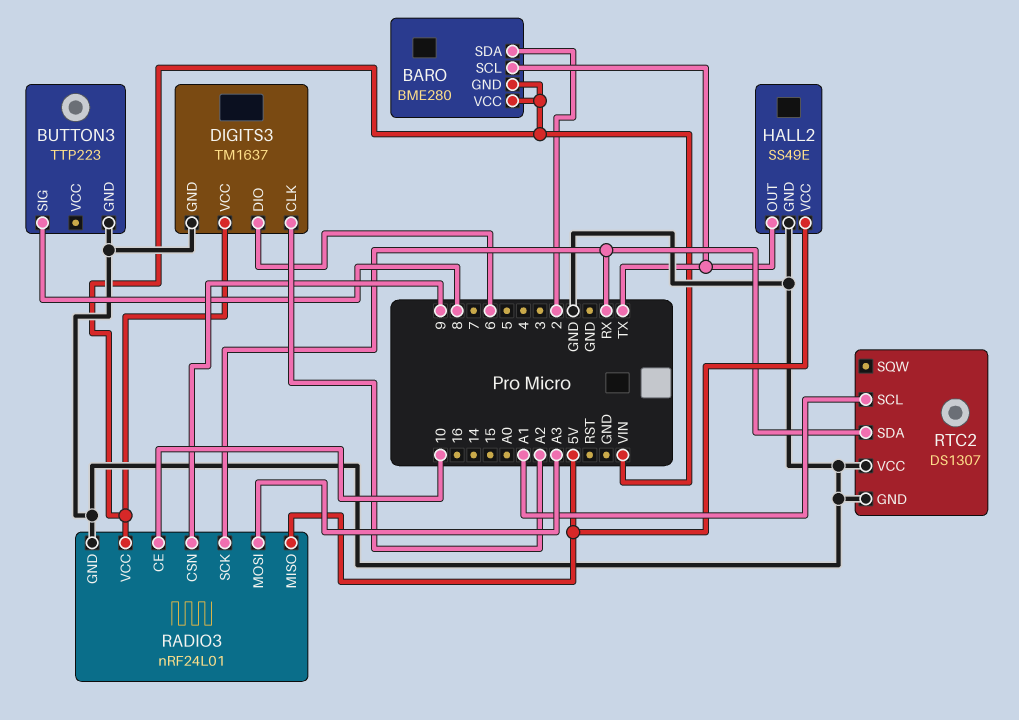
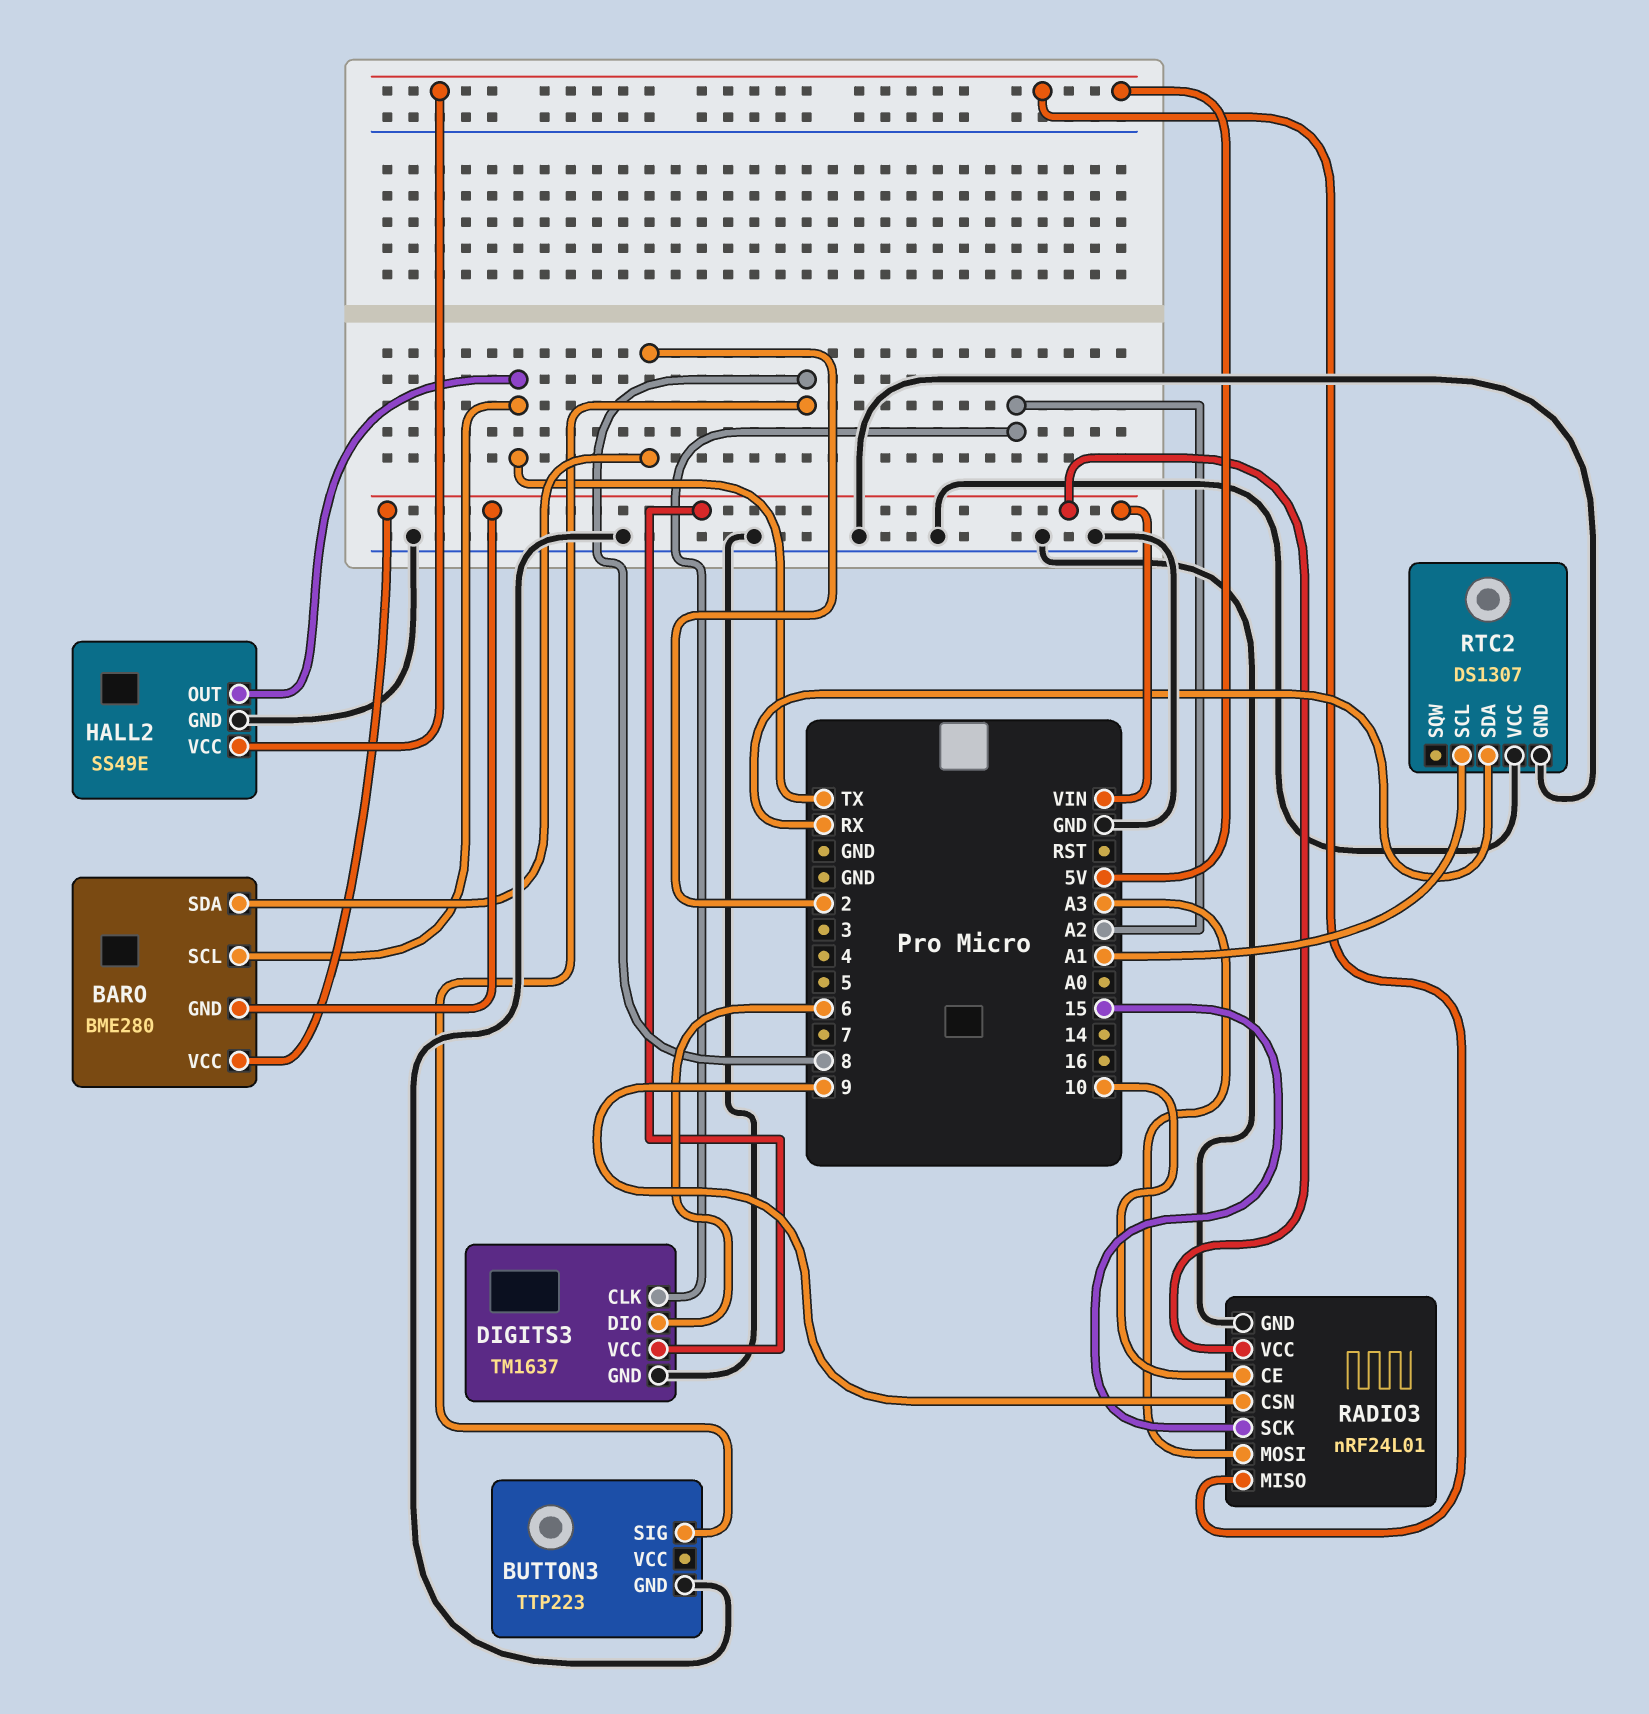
RADIO3 pin SCK: RX -> 15

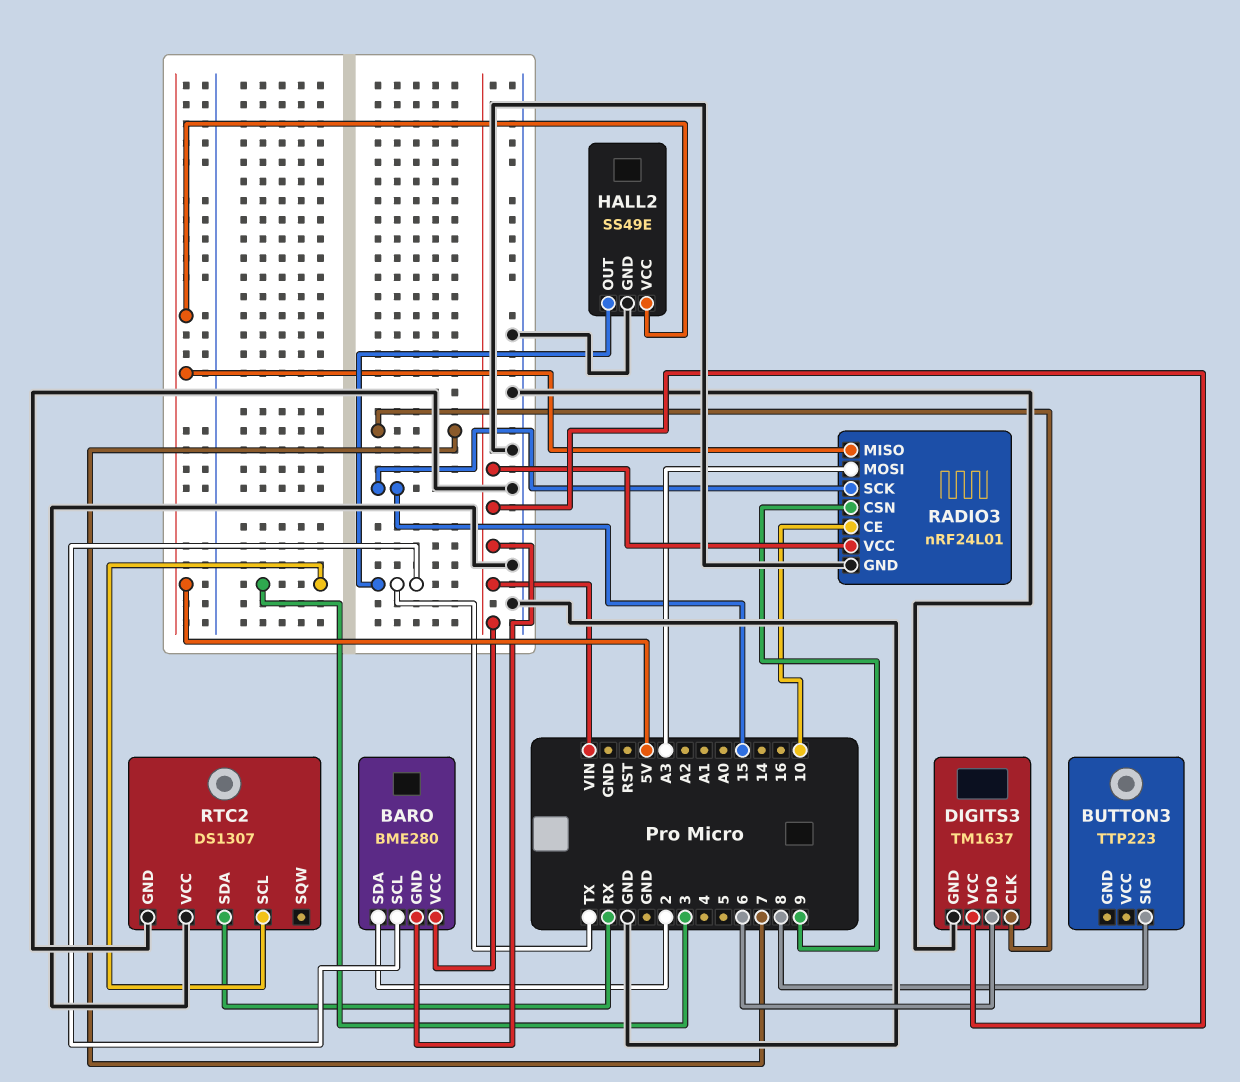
BUTTON3 pin GND: GND -> none
DIGITS3 pin CLK: A2 -> 7
RTC2 pin SCL: A1 -> 3

